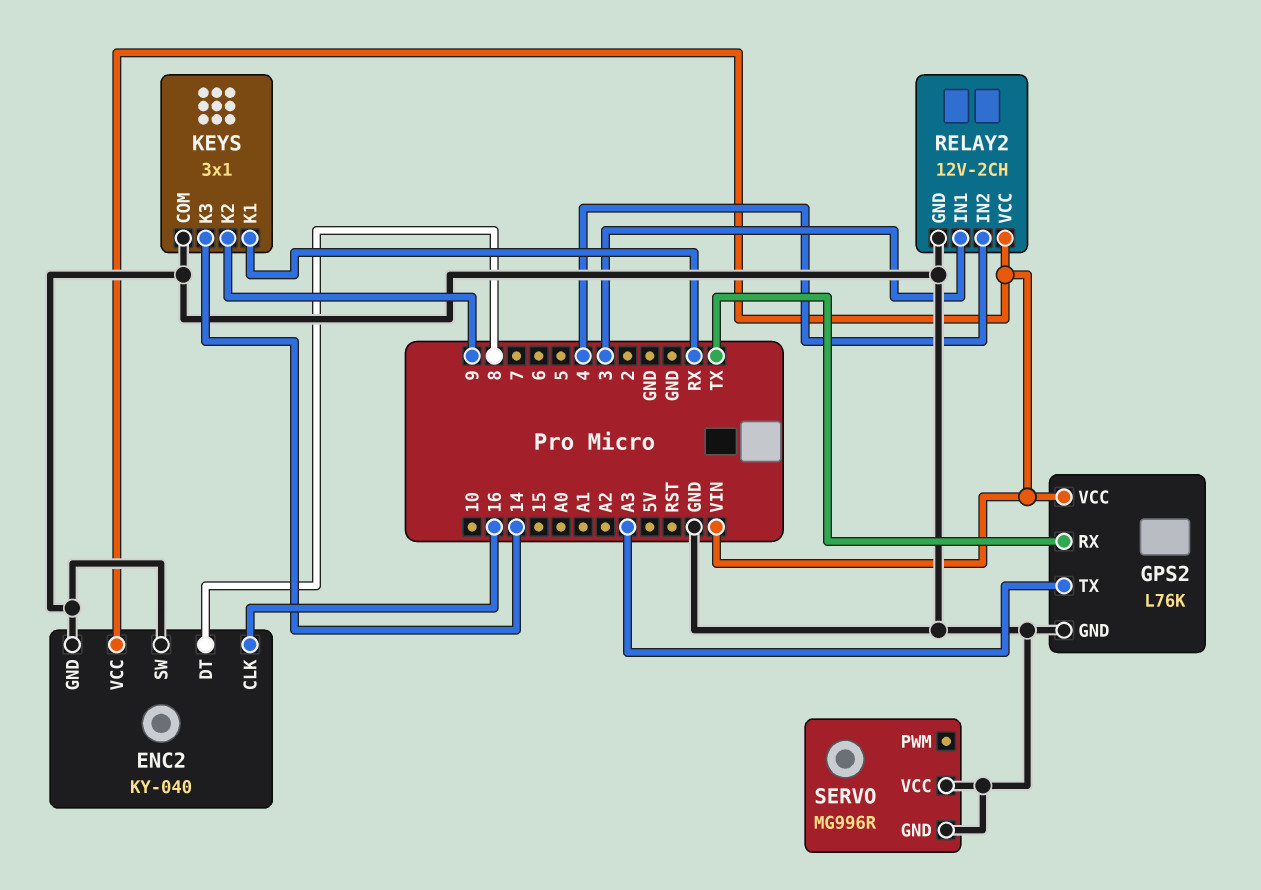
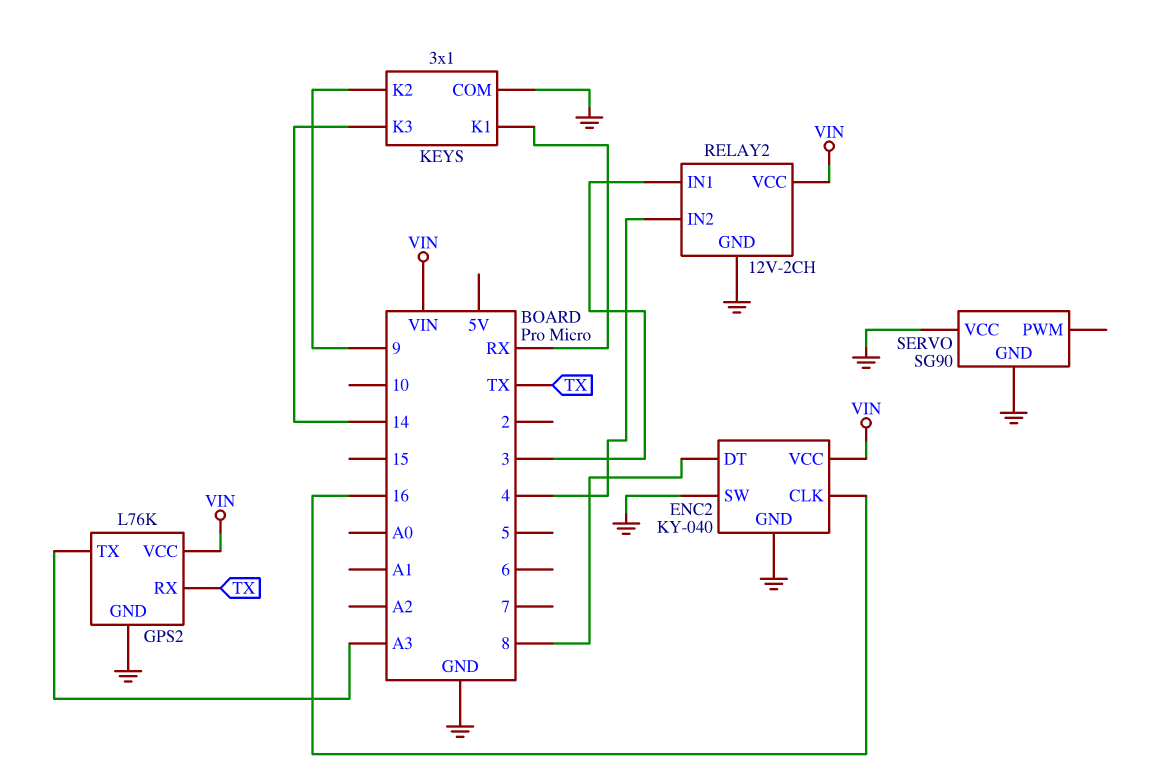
SERVO: MG996R -> SG90

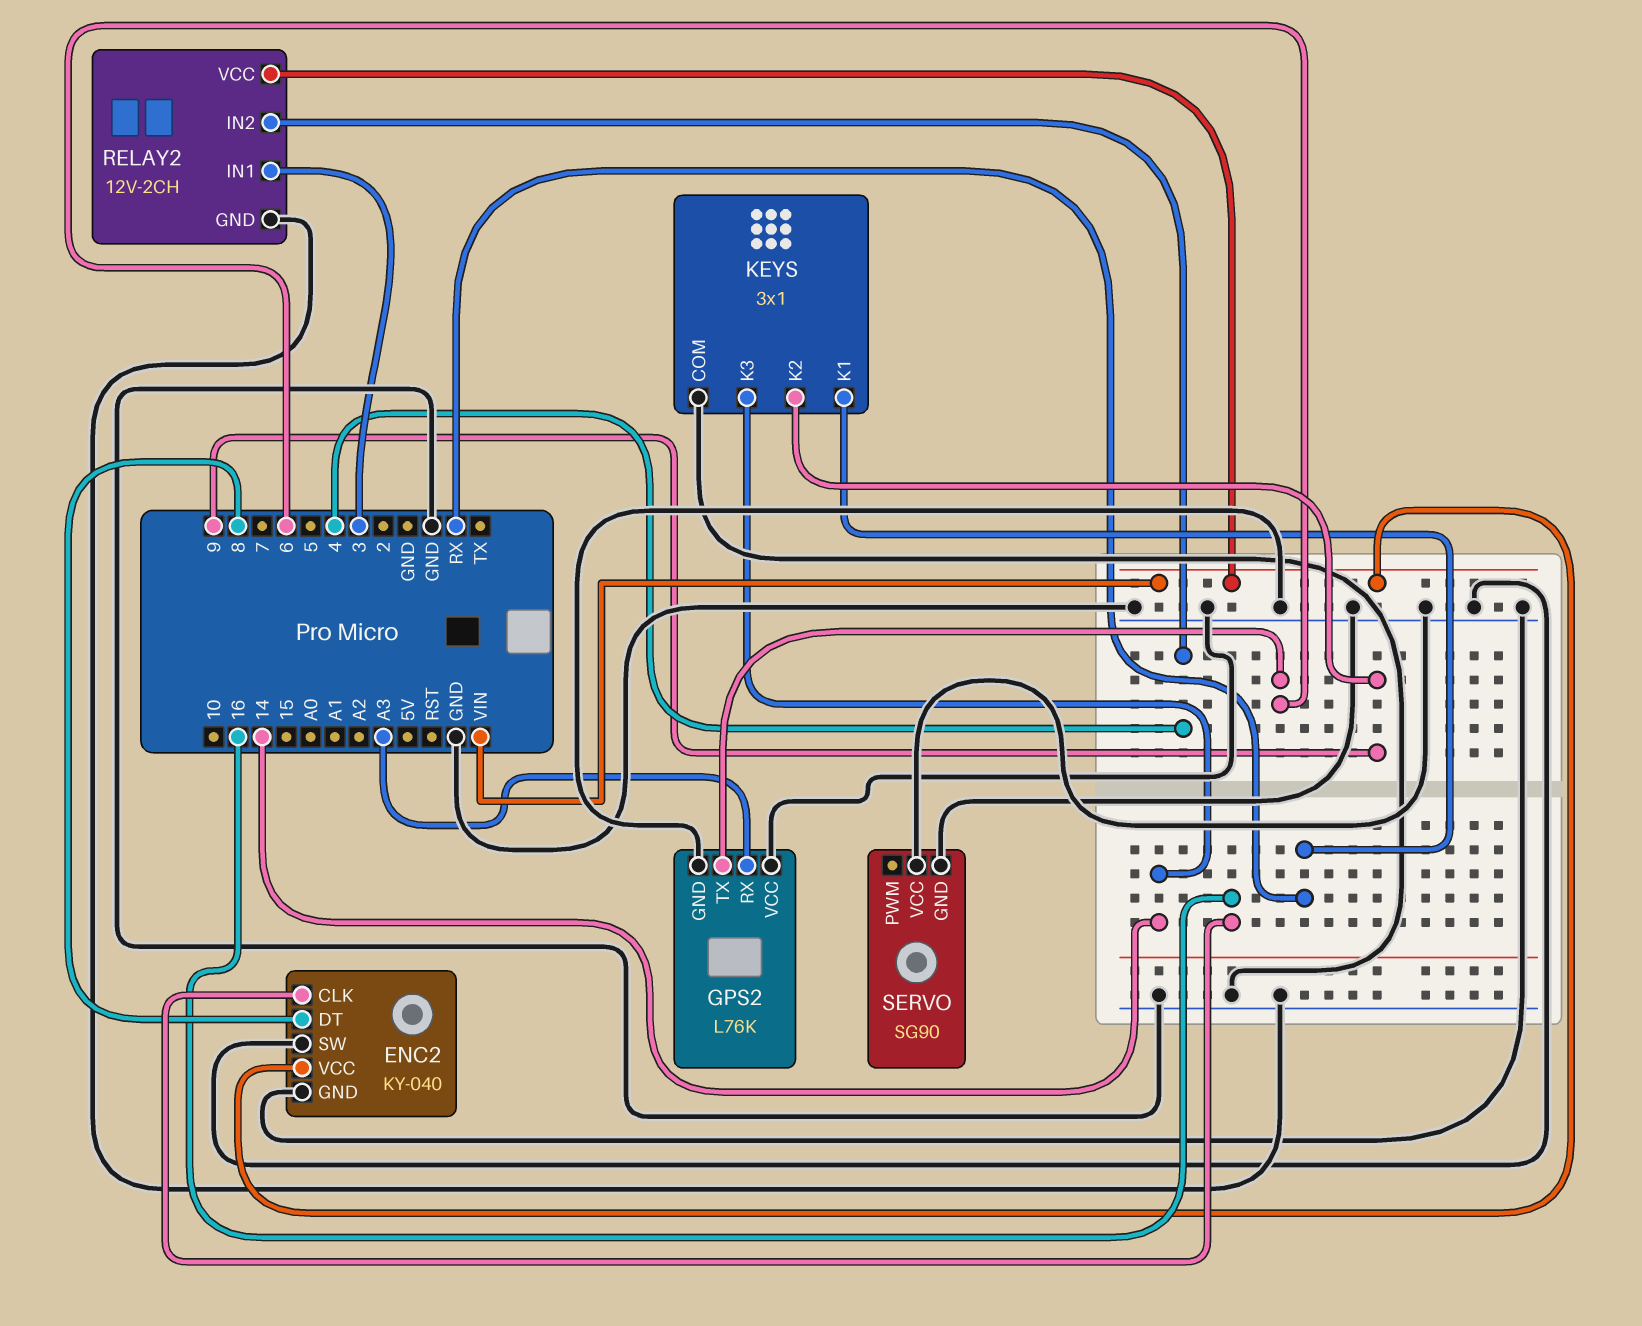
GPS2 pin RX: TX -> A3
GPS2 pin TX: A3 -> 6
GPS2 pin VCC: VIN -> GND

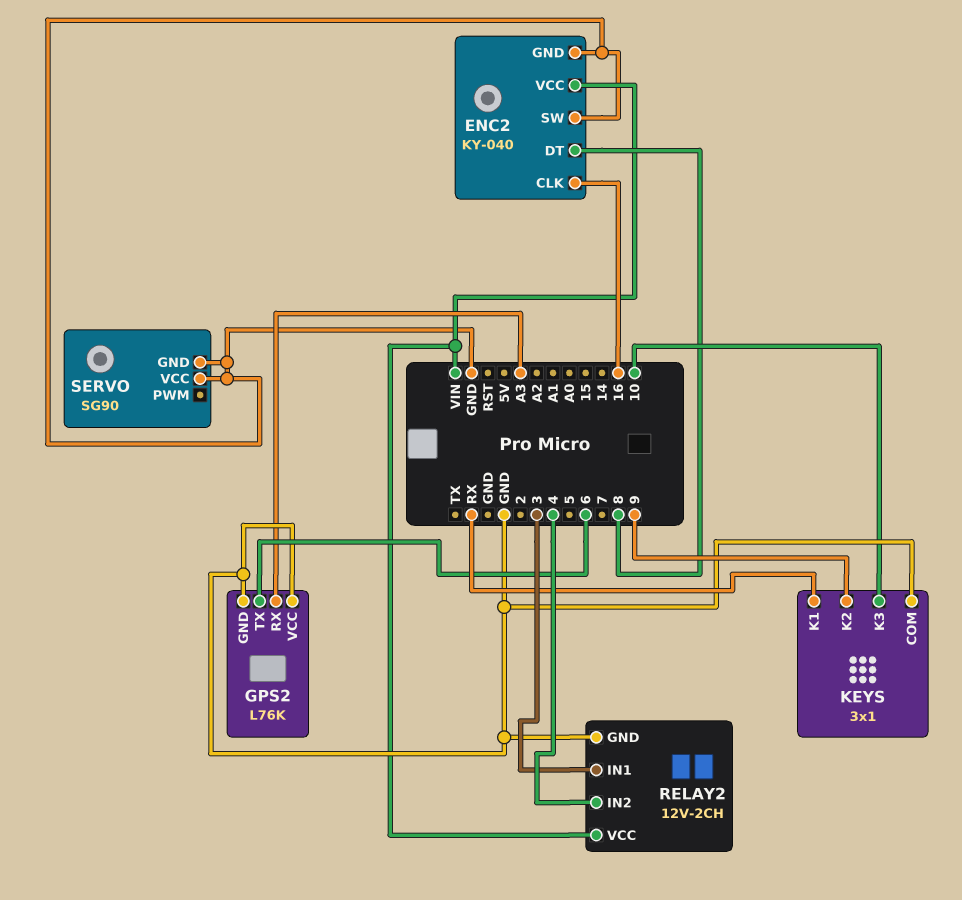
KEYS pin K3: 14 -> 10

